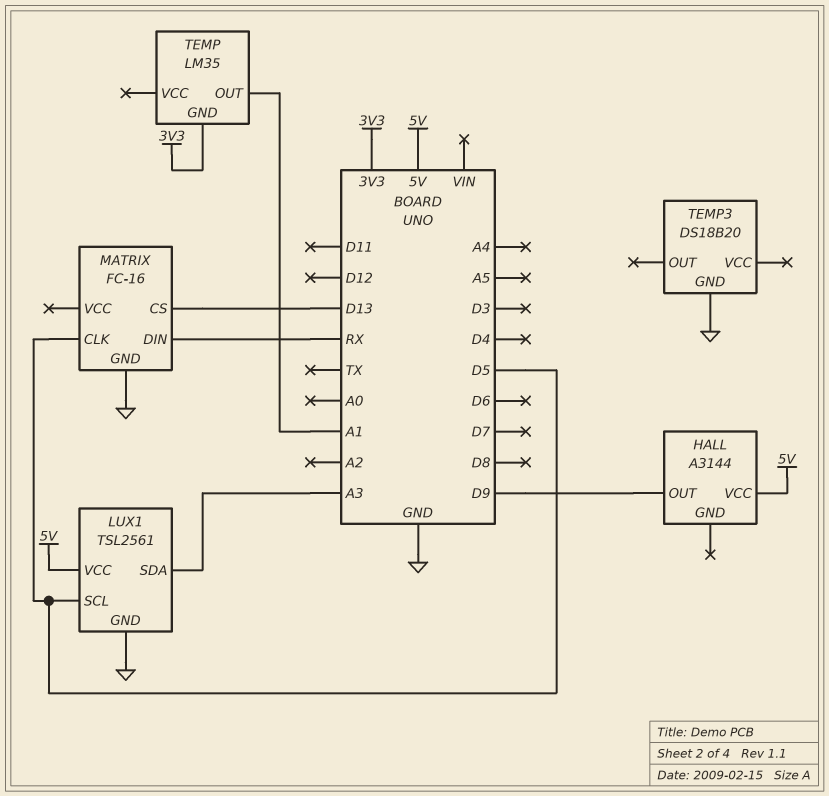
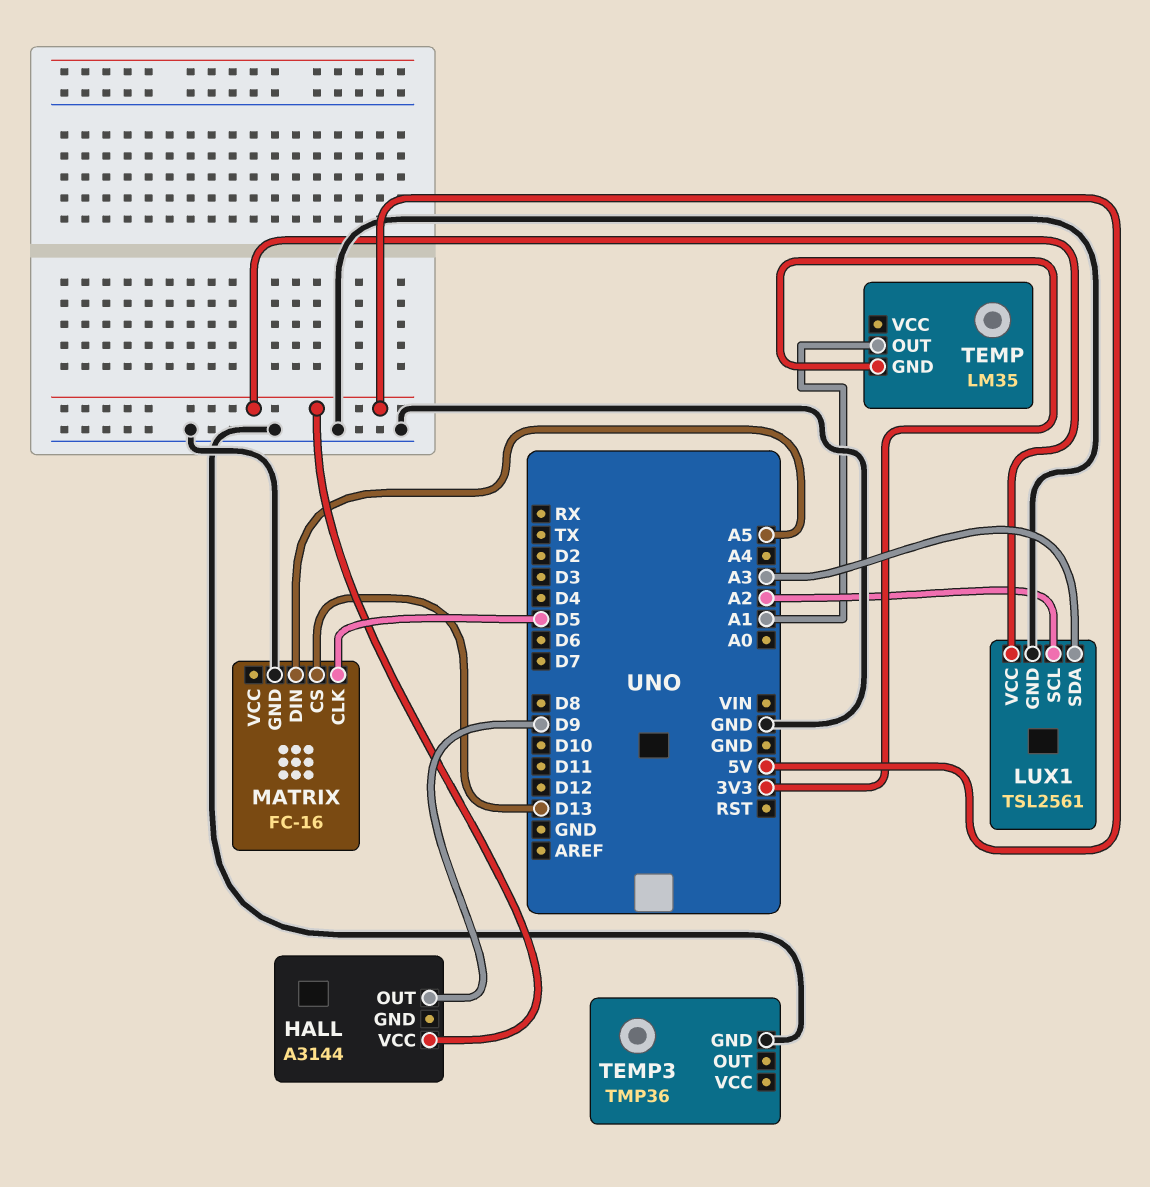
LUX1 pin SCL: D5 -> A2
MATRIX pin DIN: RX -> A5
TEMP3: DS18B20 -> TMP36

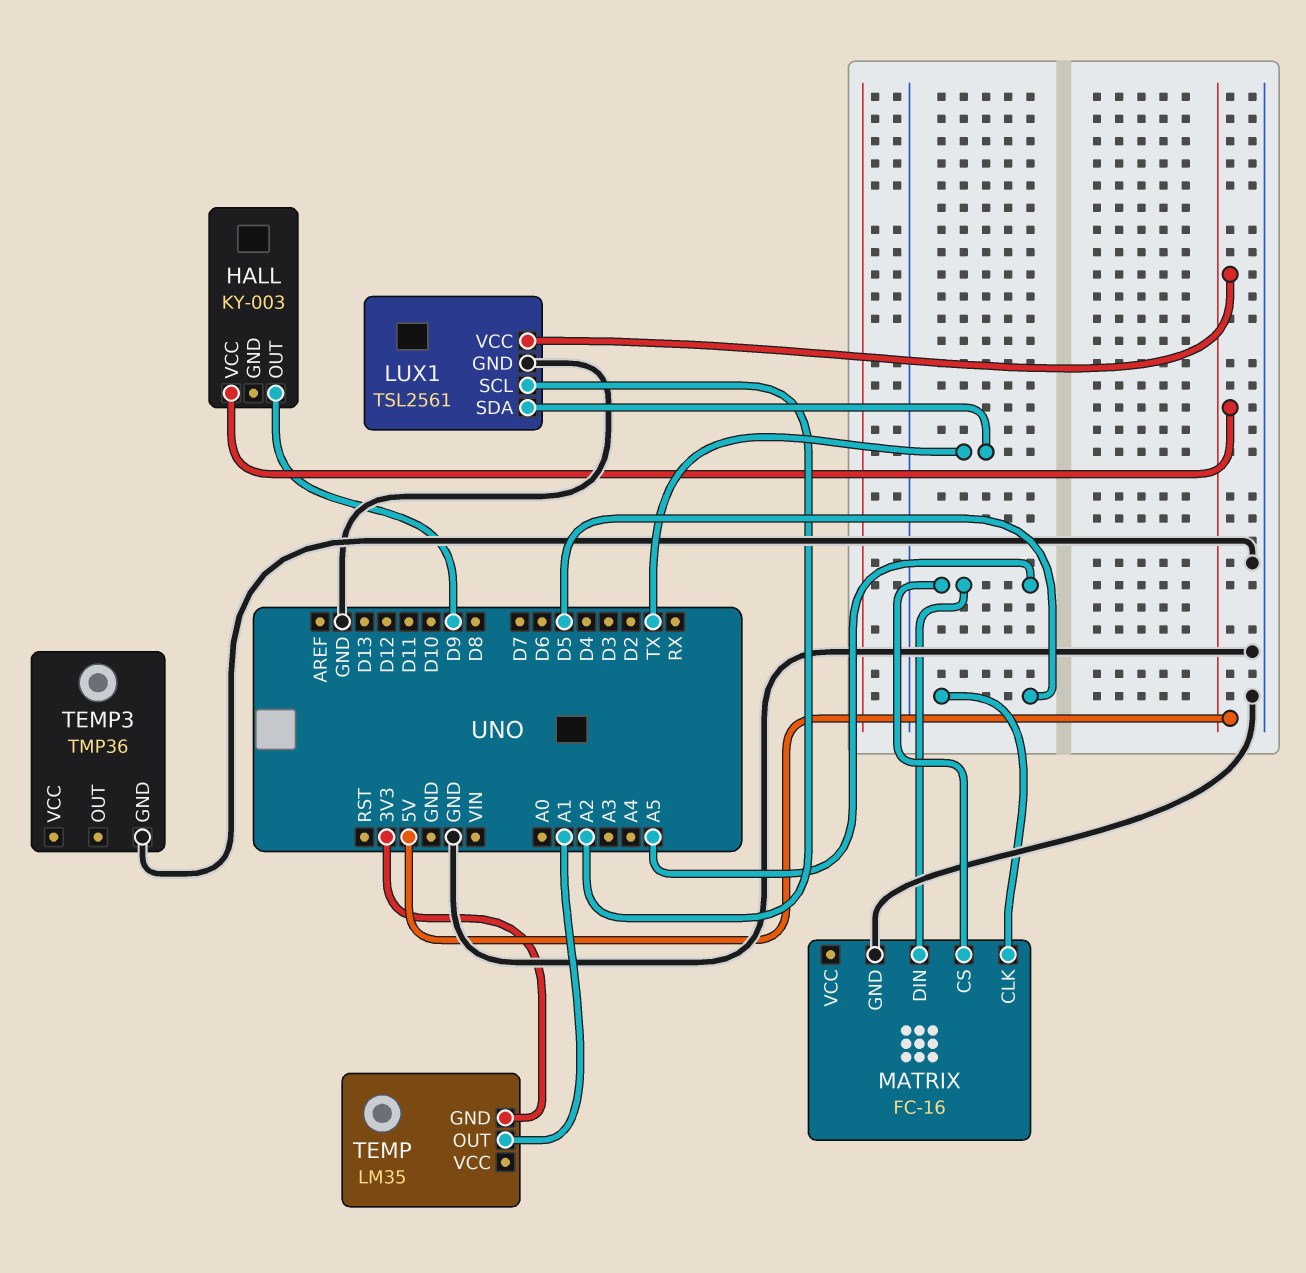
HALL: A3144 -> KY-003
LUX1 pin SDA: A3 -> TX
MATRIX pin CS: D13 -> A5

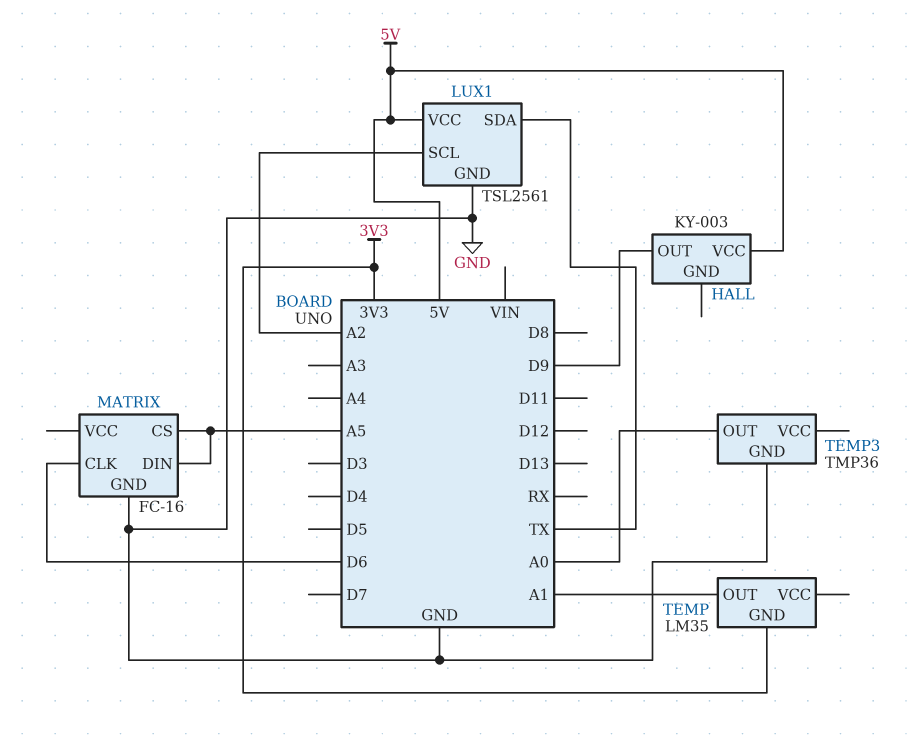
MATRIX pin CLK: D5 -> D6
TEMP3 pin OUT: none -> A0

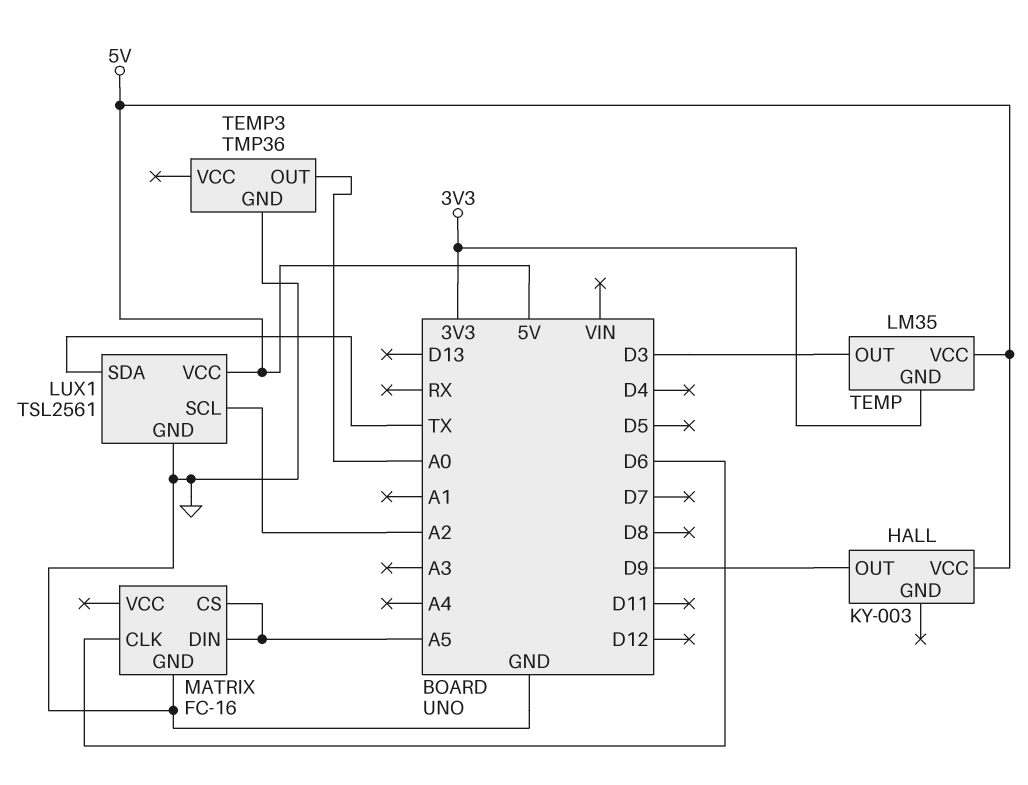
TEMP pin OUT: A1 -> D3
TEMP pin VCC: none -> 5V

